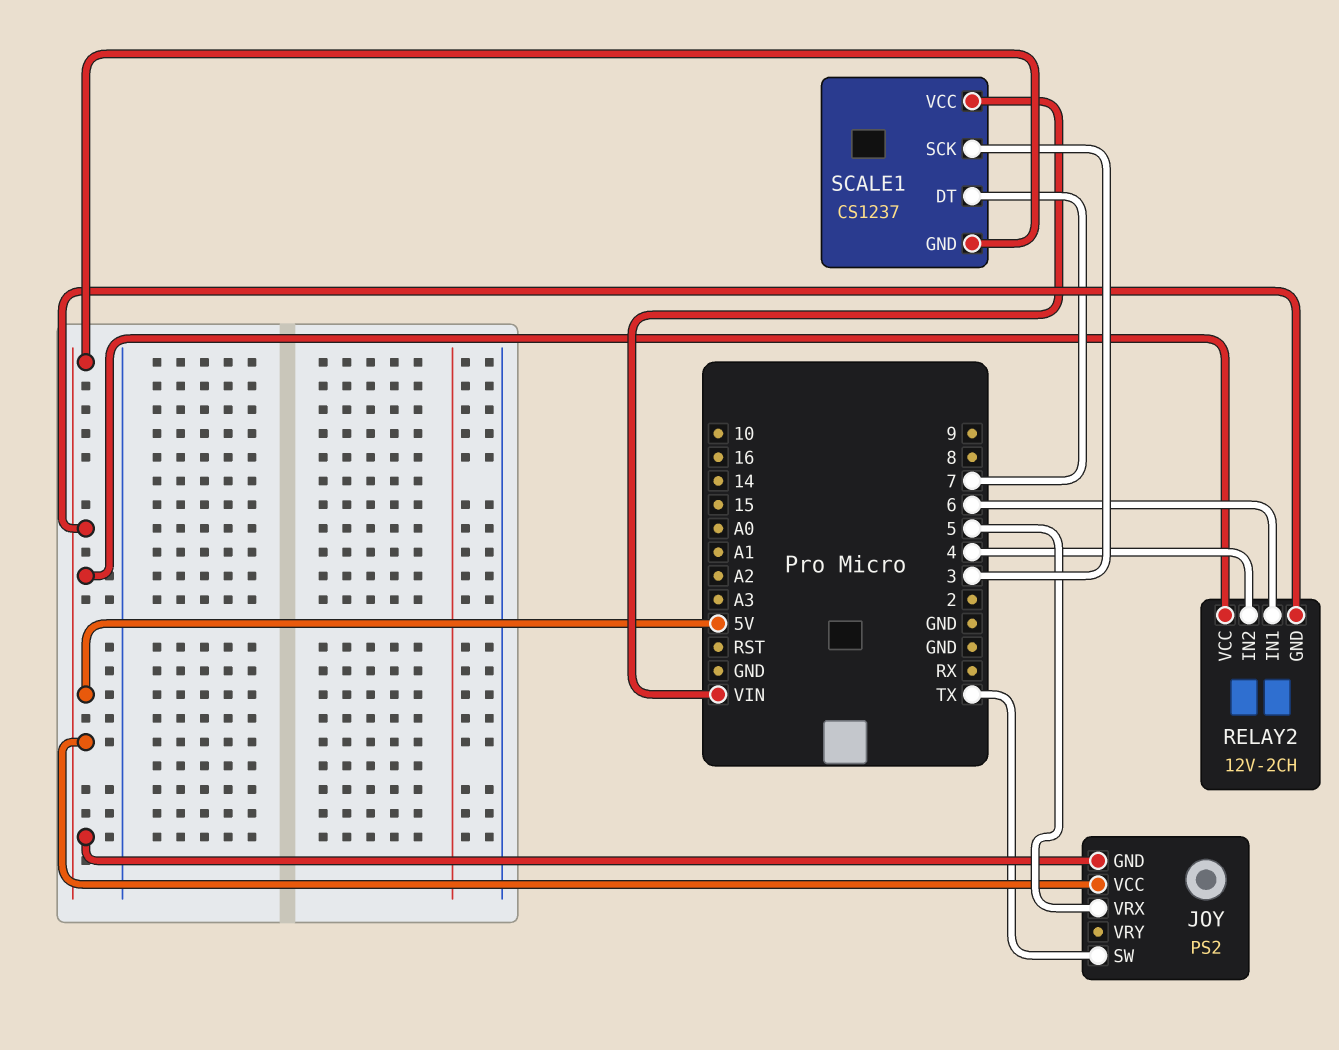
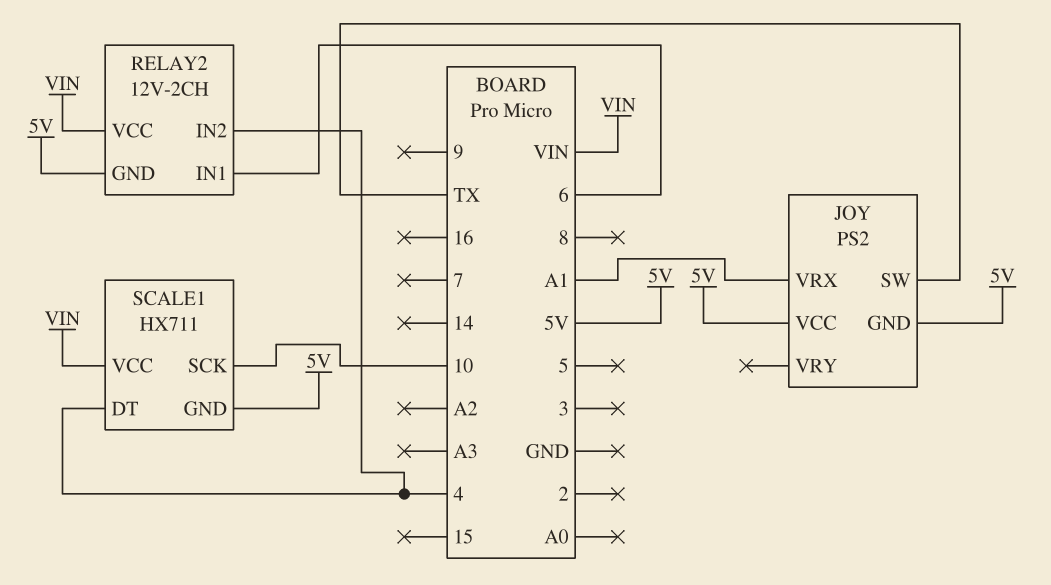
JOY pin VRX: 5 -> A1
RELAY2 pin VCC: 5V -> VIN
SCALE1: CS1237 -> HX711
SCALE1 pin DT: 7 -> 4
SCALE1 pin SCK: 3 -> 10

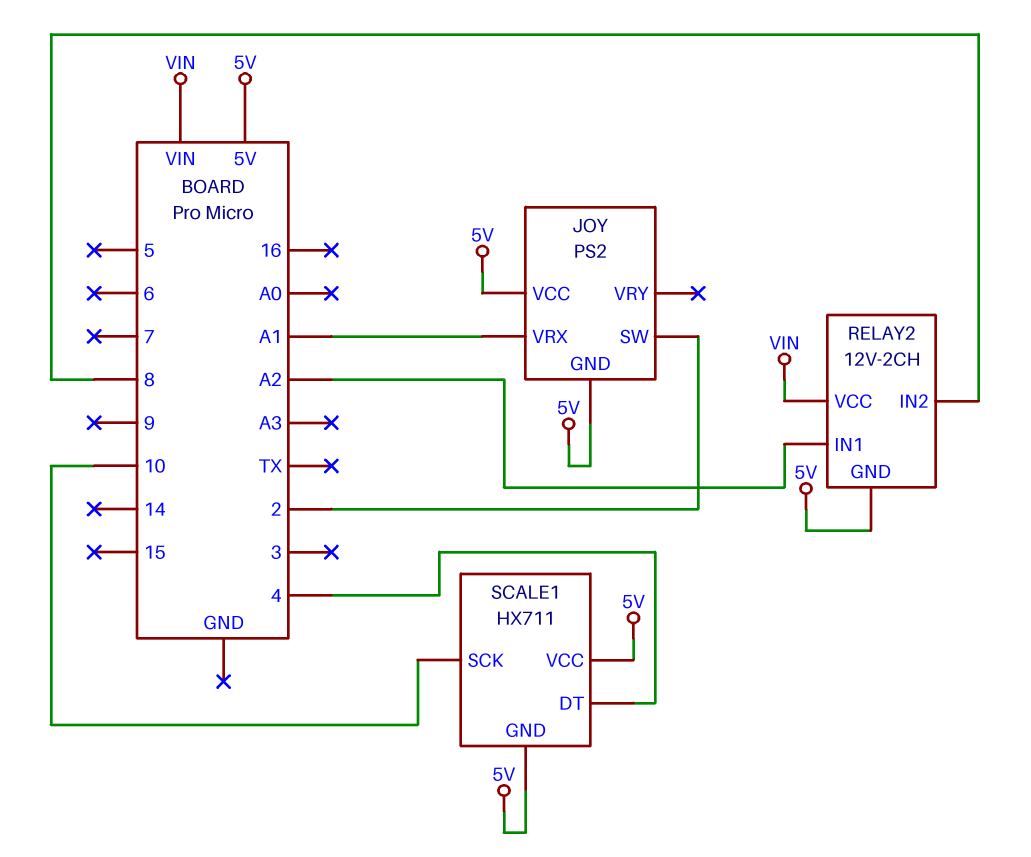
JOY pin SW: TX -> 2
RELAY2 pin IN1: 6 -> A2
RELAY2 pin IN2: 4 -> 8
SCALE1 pin VCC: VIN -> 5V

